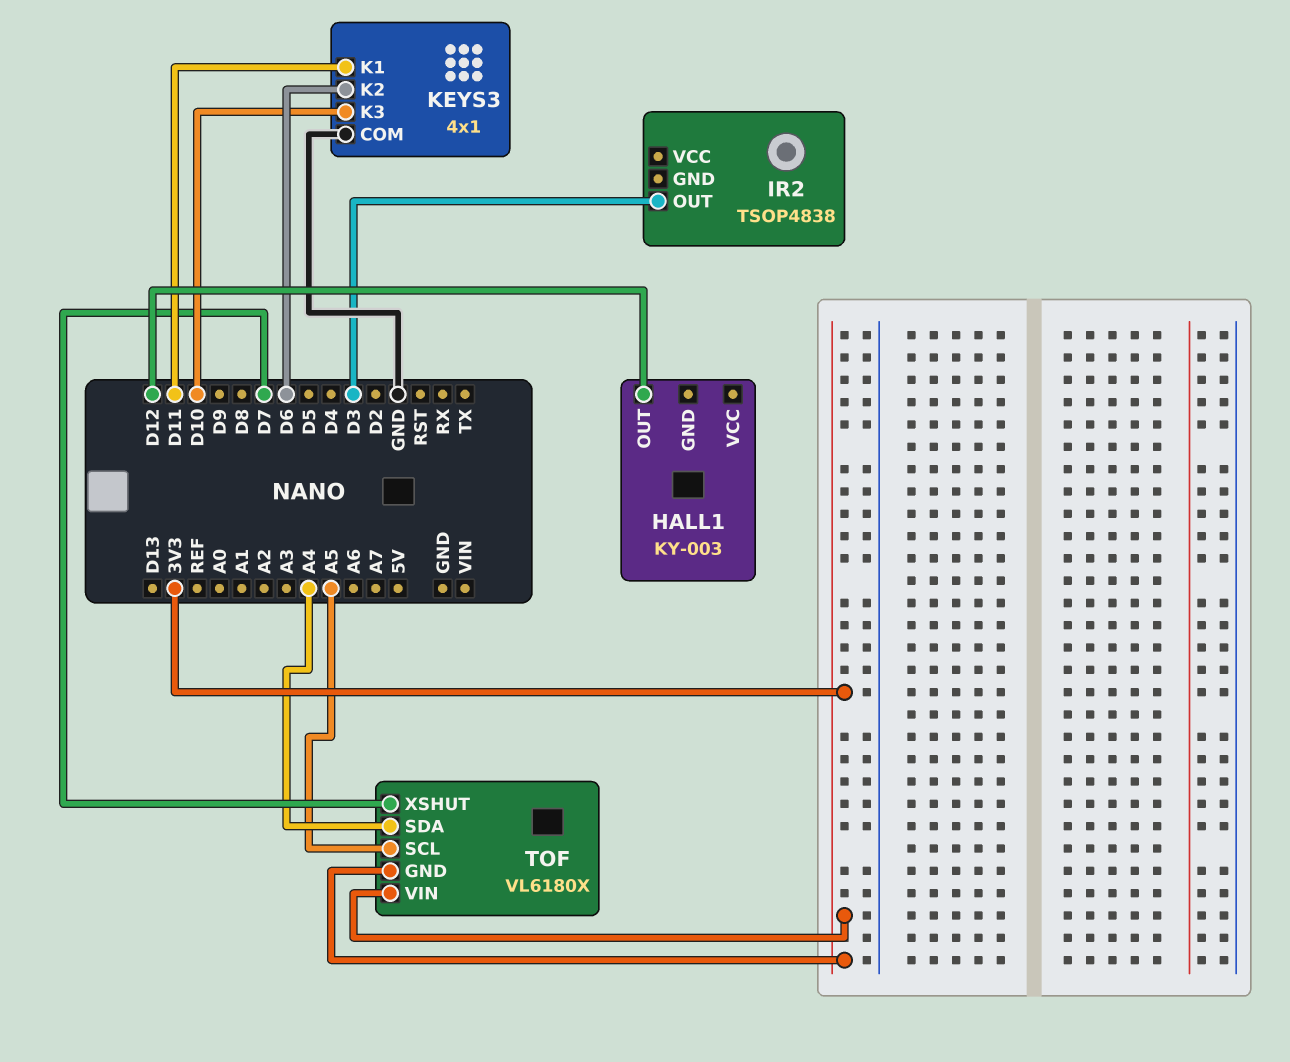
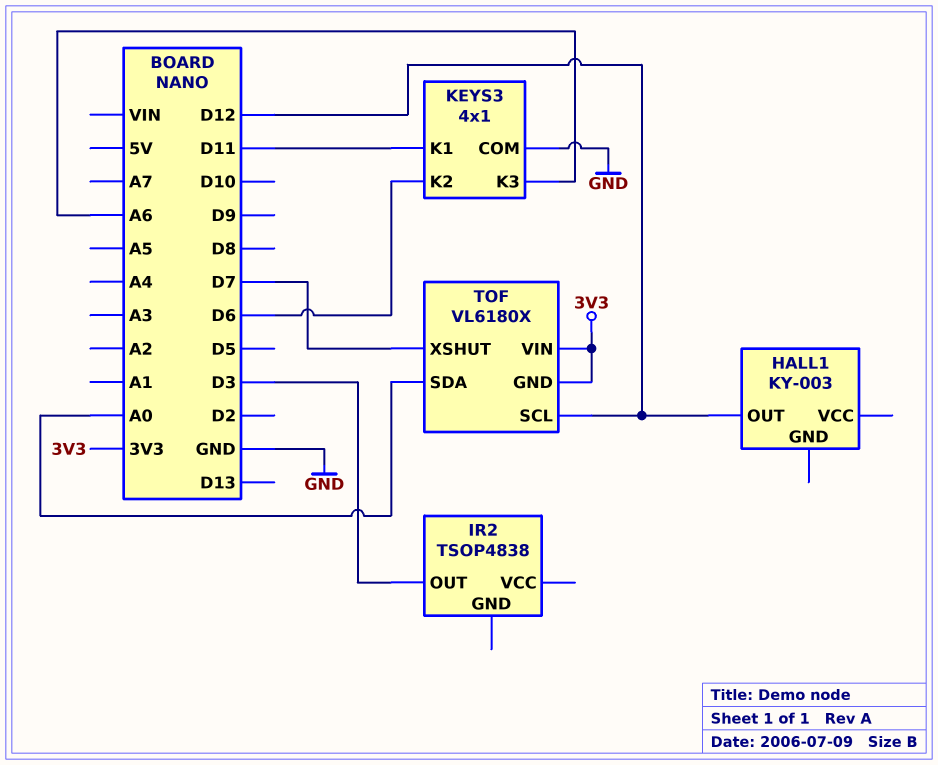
KEYS3 pin K3: D10 -> A6
TOF pin SCL: A5 -> D12
TOF pin SDA: A4 -> A0

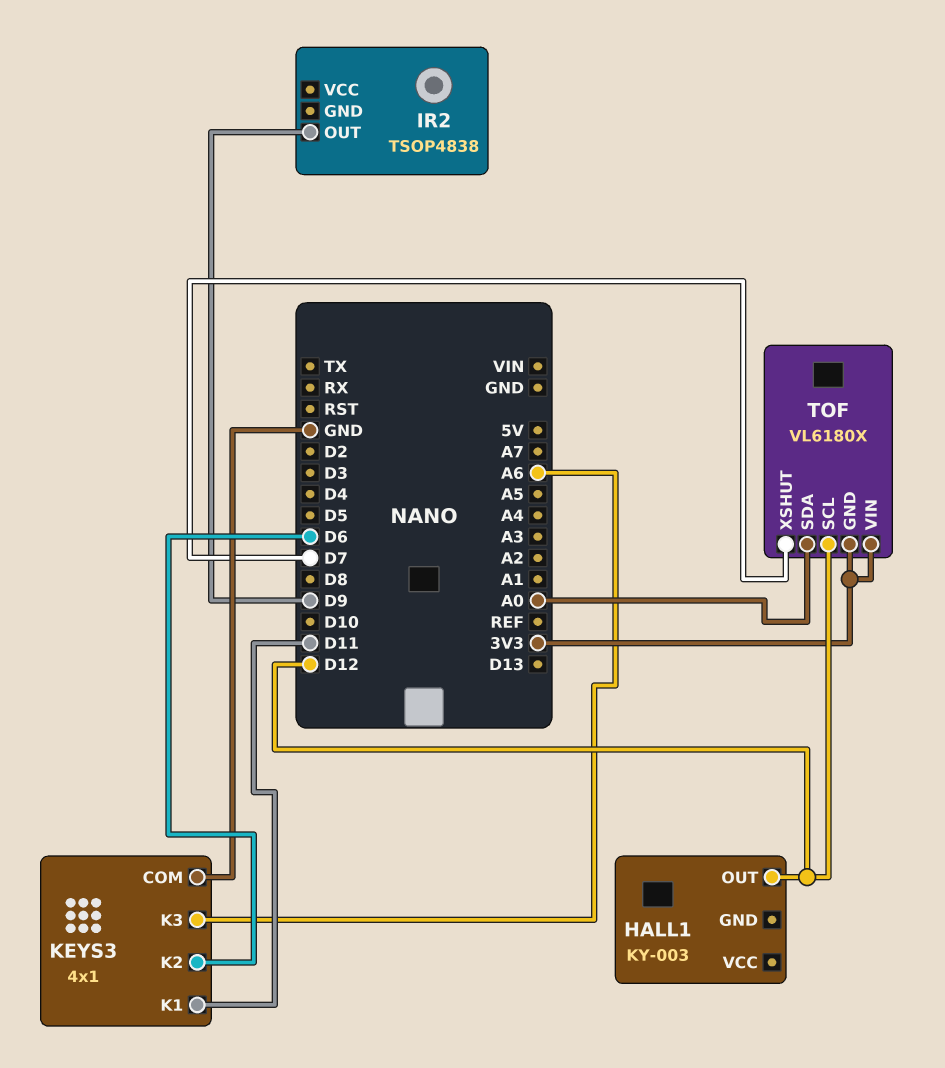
IR2 pin OUT: D3 -> D9

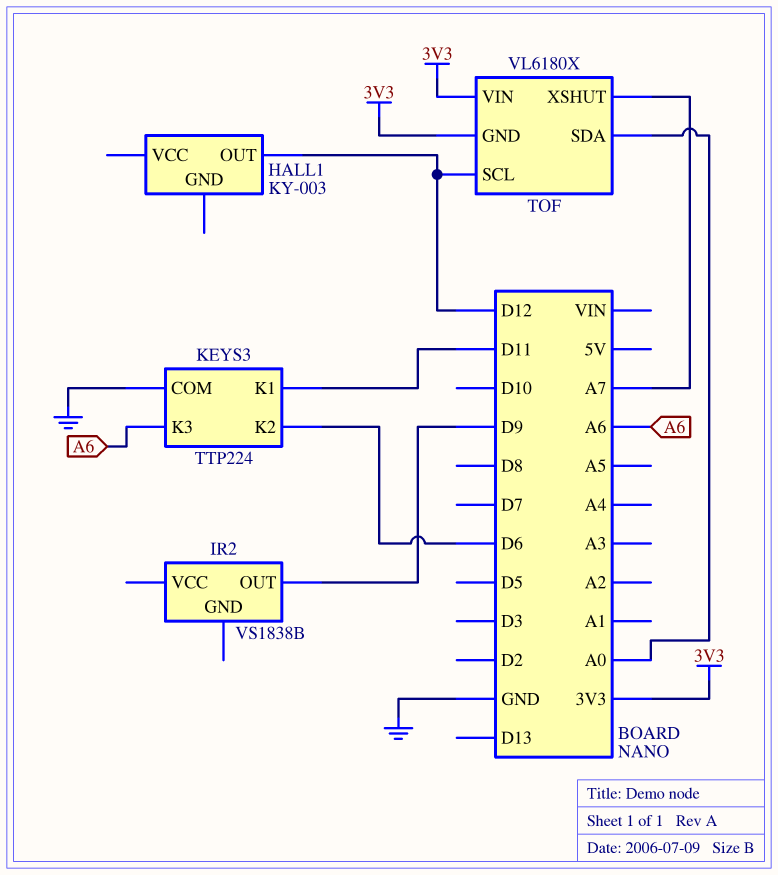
IR2: TSOP4838 -> VS1838B
KEYS3: 4x1 -> TTP224
TOF pin XSHUT: D7 -> A7

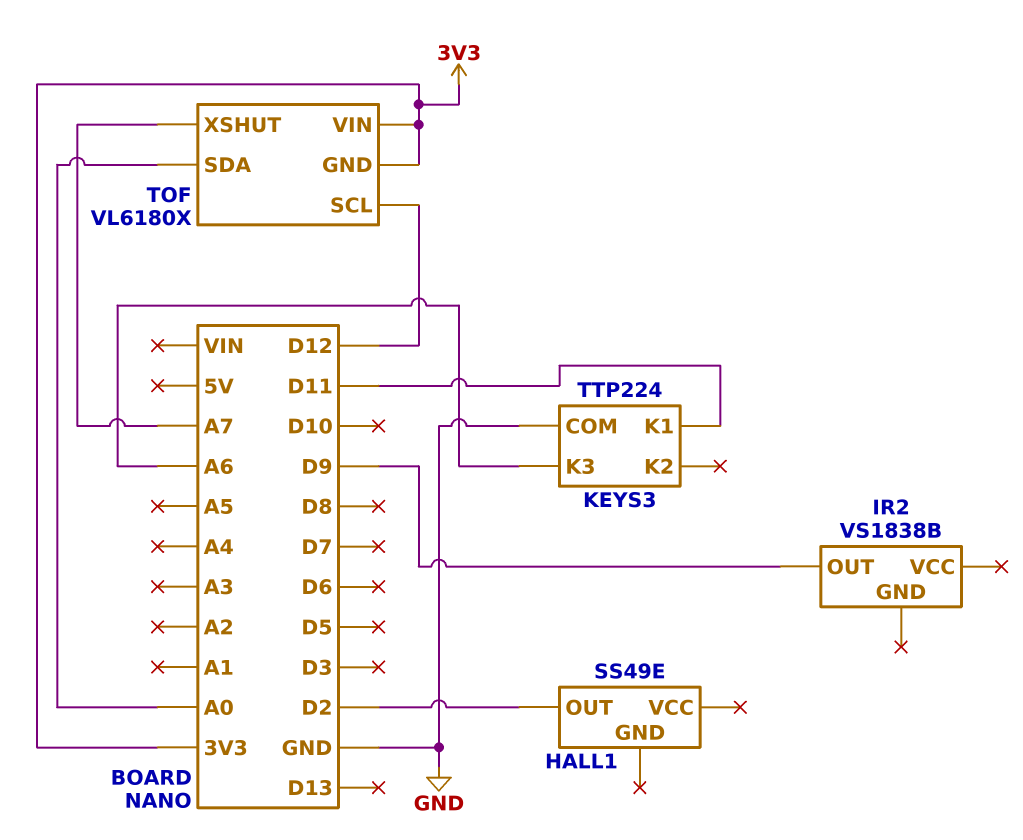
HALL1: KY-003 -> SS49E
HALL1 pin OUT: D12 -> D2
KEYS3 pin K2: D6 -> none

